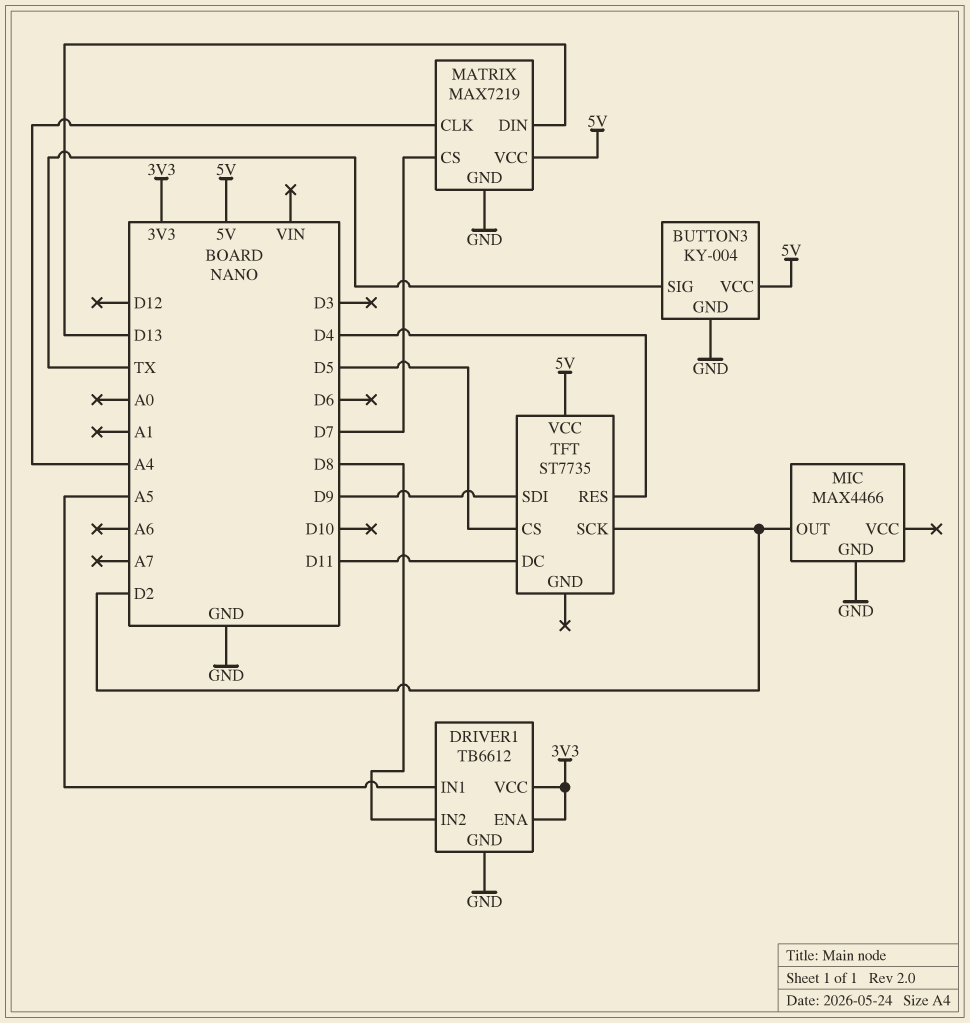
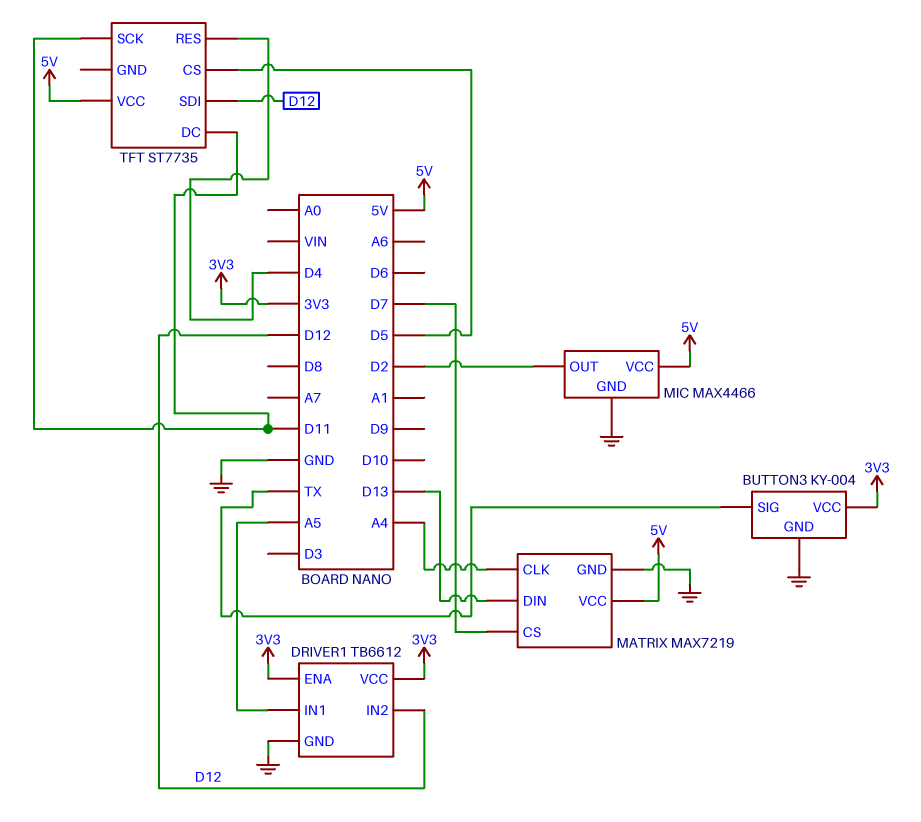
BUTTON3 pin VCC: 5V -> 3V3
DRIVER1 pin IN2: D8 -> D12
MIC pin VCC: none -> 5V
TFT pin SCK: D2 -> D11
TFT pin SDI: D9 -> D12

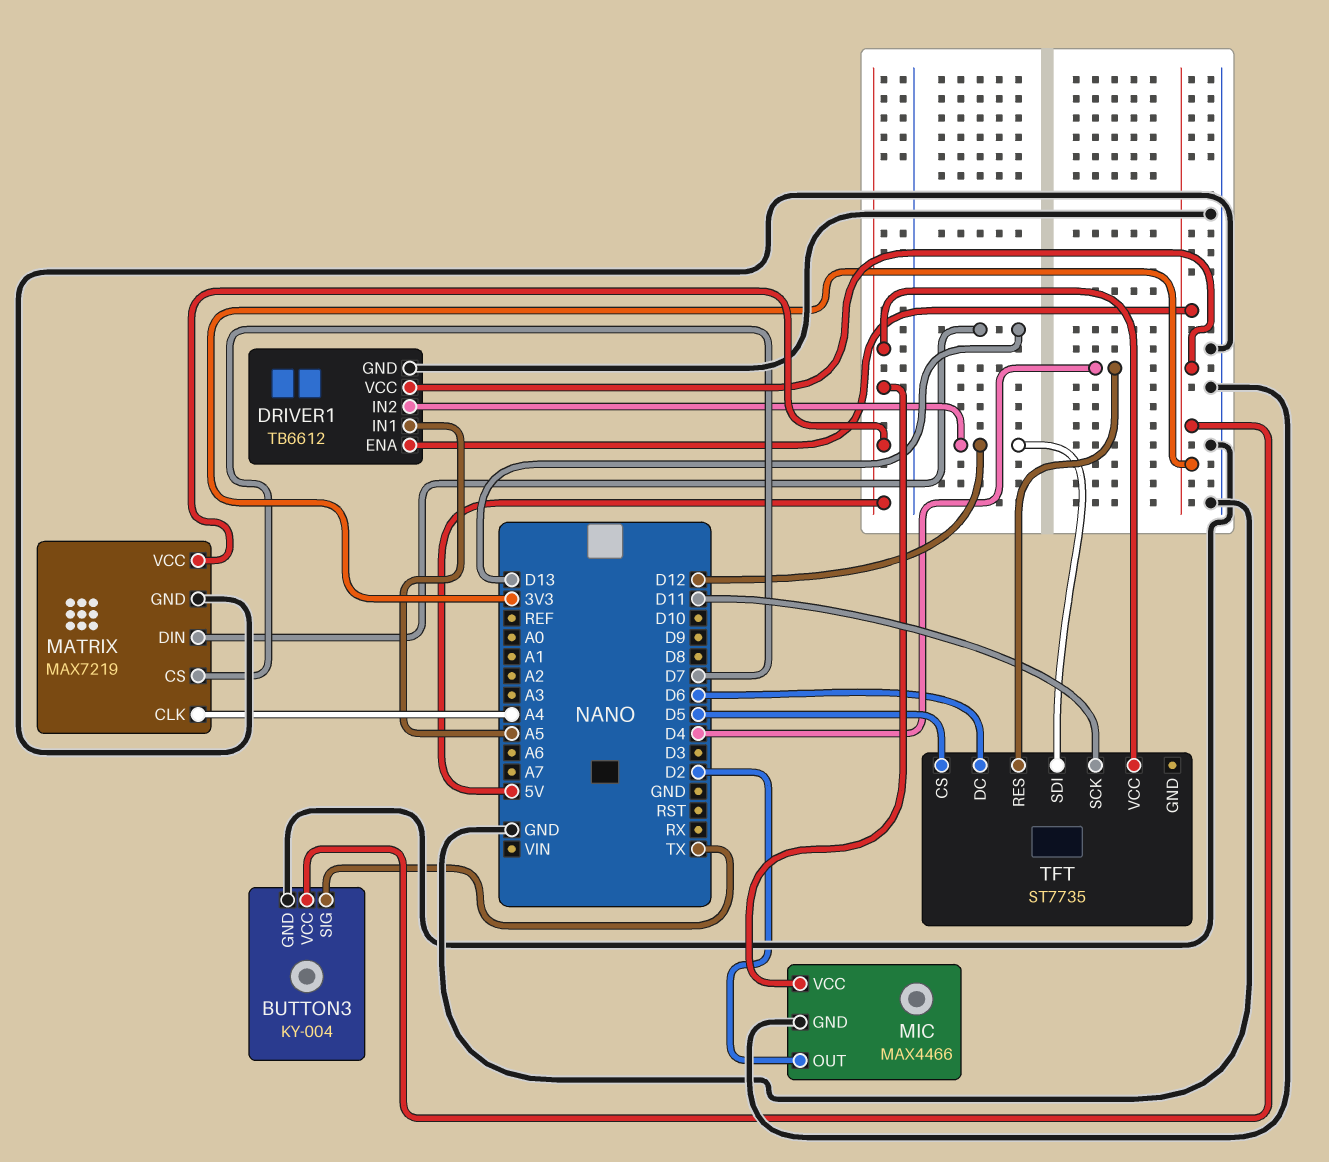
TFT pin DC: D11 -> D6

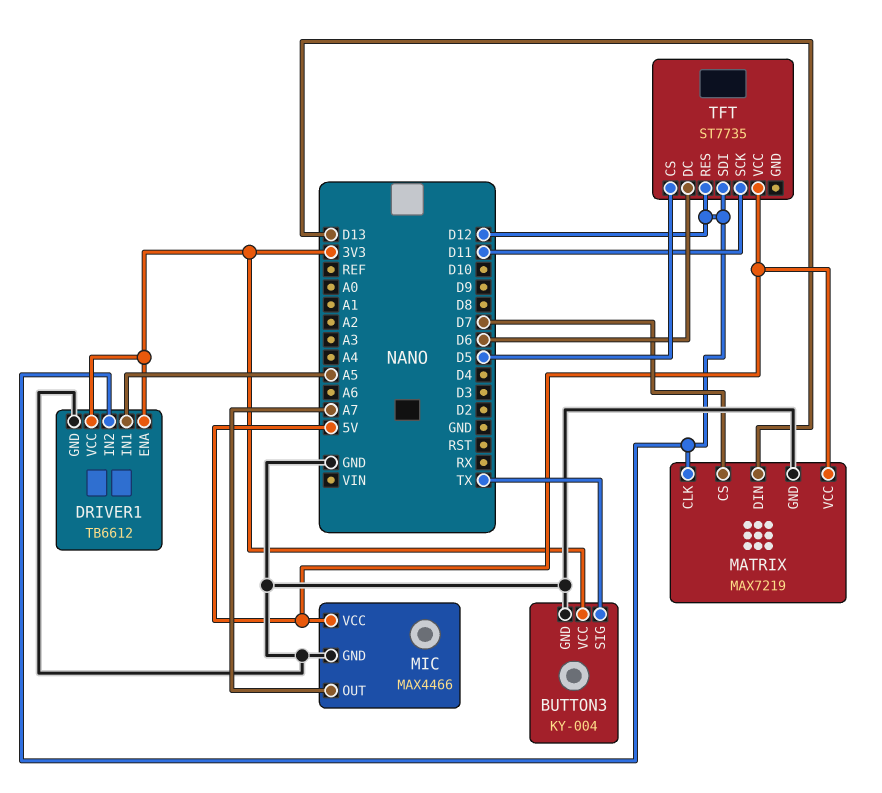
MATRIX pin CLK: A4 -> D12
MIC pin OUT: D2 -> A7
TFT pin RES: D4 -> D12

